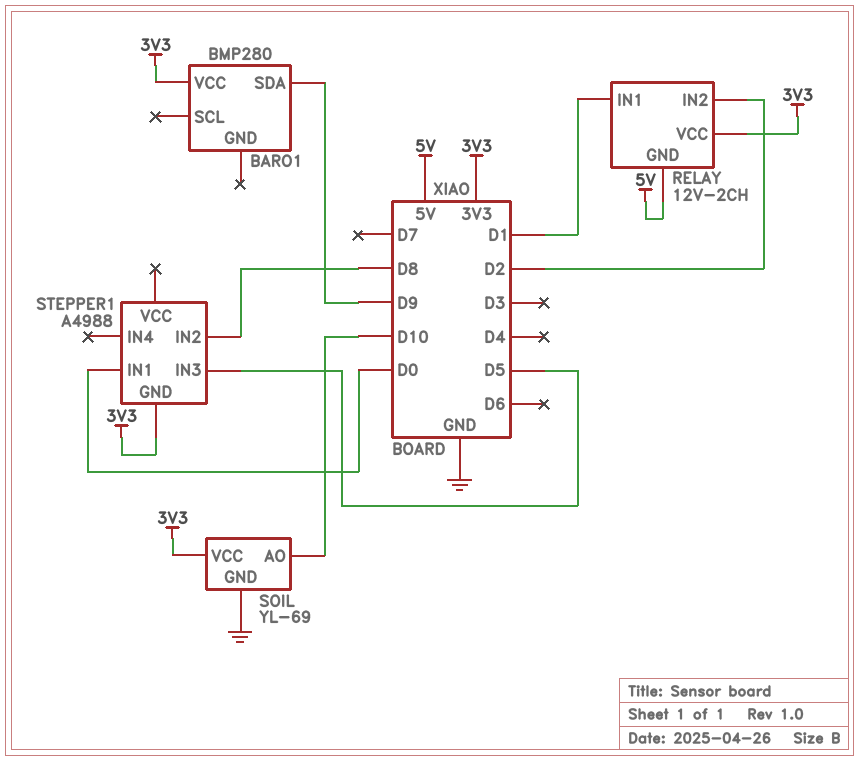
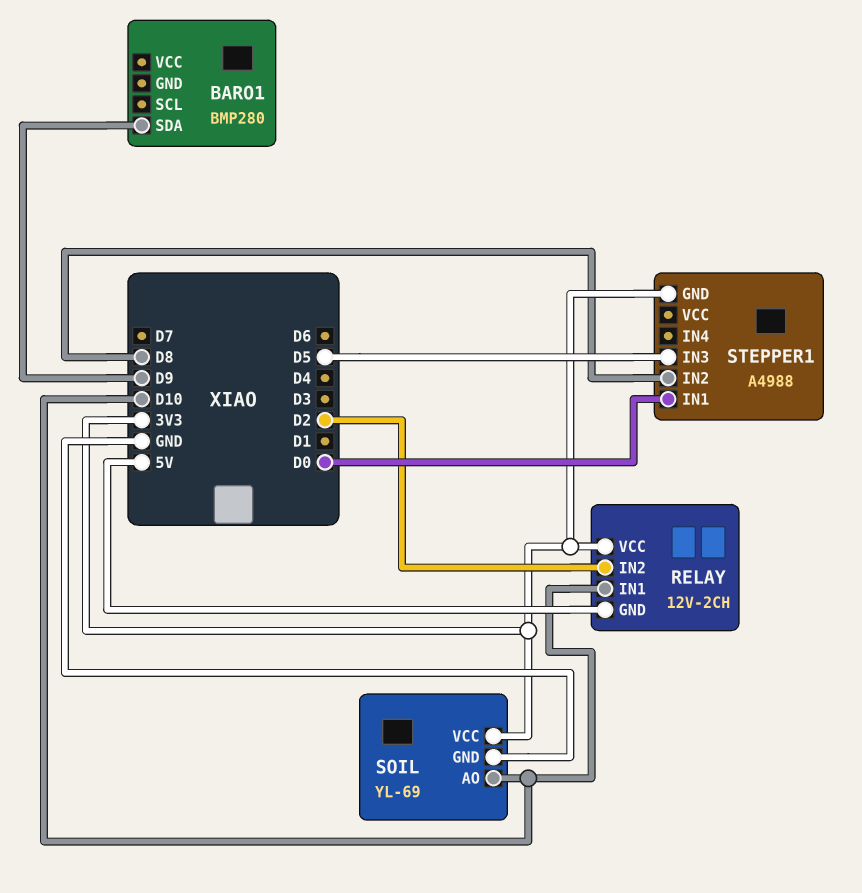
BARO1 pin VCC: 3V3 -> none
RELAY pin IN1: D1 -> D10

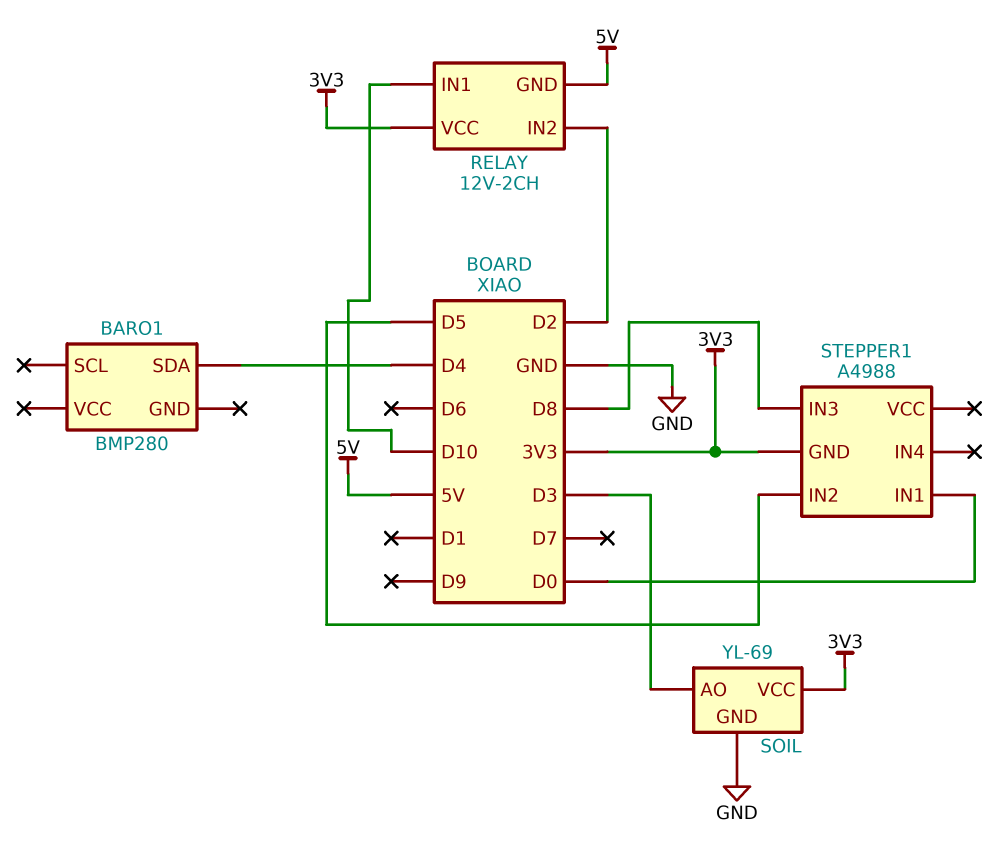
BARO1 pin SDA: D9 -> D4
SOIL pin AO: D10 -> D3
STEPPER1 pin IN2: D8 -> D5
STEPPER1 pin IN3: D5 -> D8

